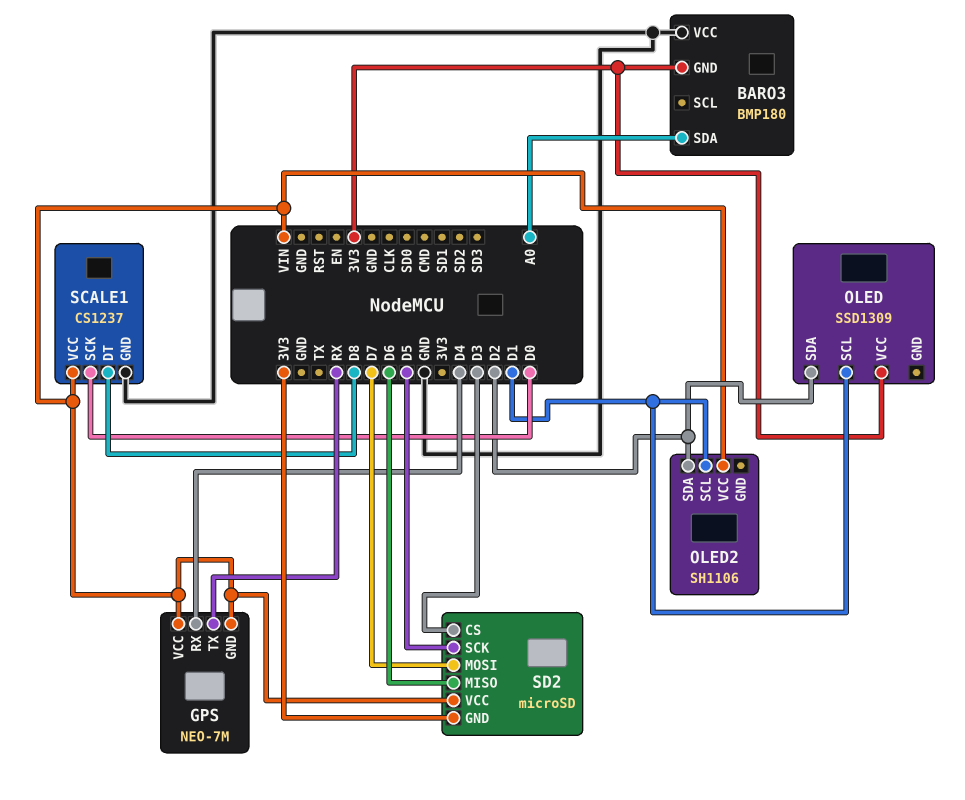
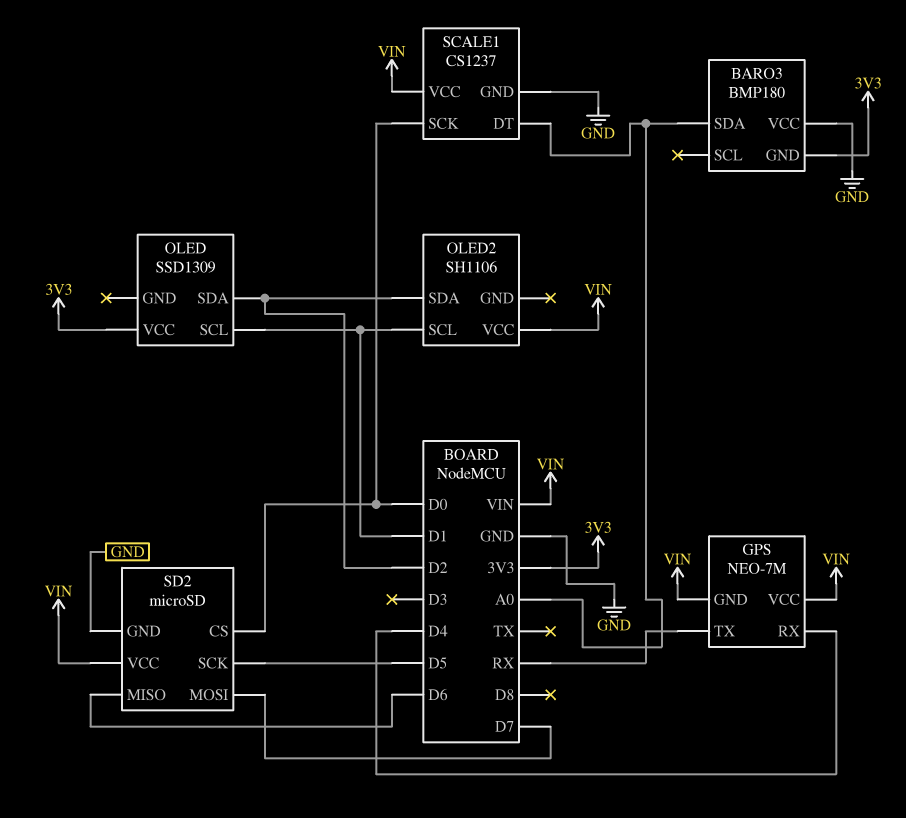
SCALE1 pin DT: D8 -> A0
SD2 pin CS: D3 -> D0
SD2 pin GND: 3V3 -> GND

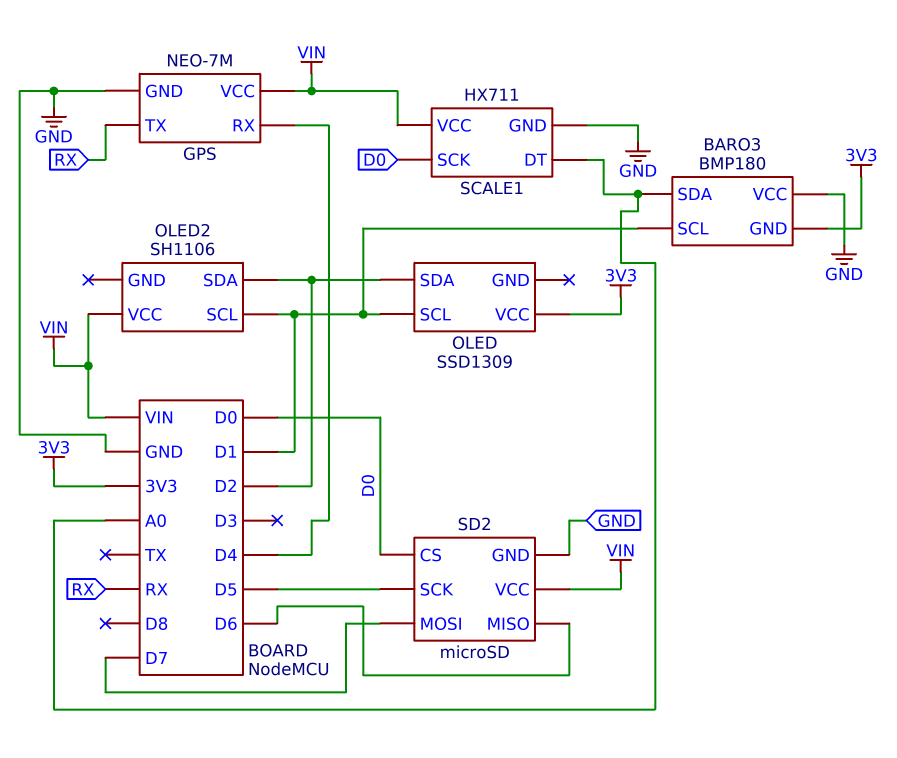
BARO3 pin SCL: none -> D1
GPS pin GND: VIN -> GND
SCALE1: CS1237 -> HX711

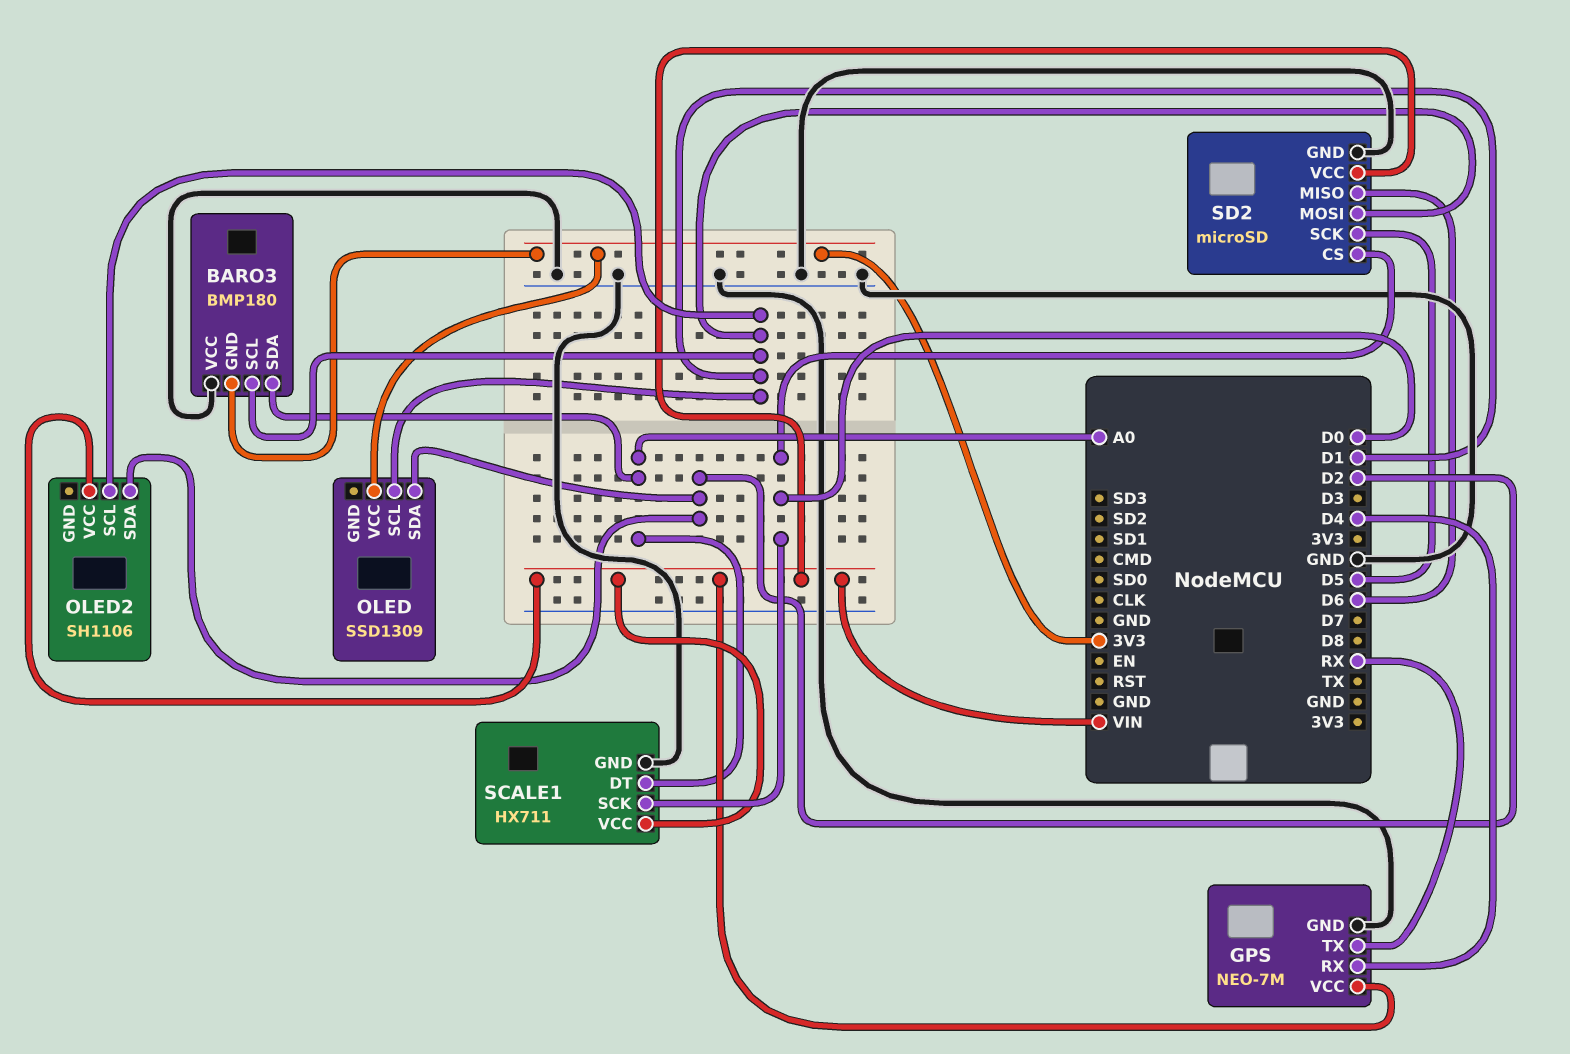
SD2 pin MOSI: D7 -> D1

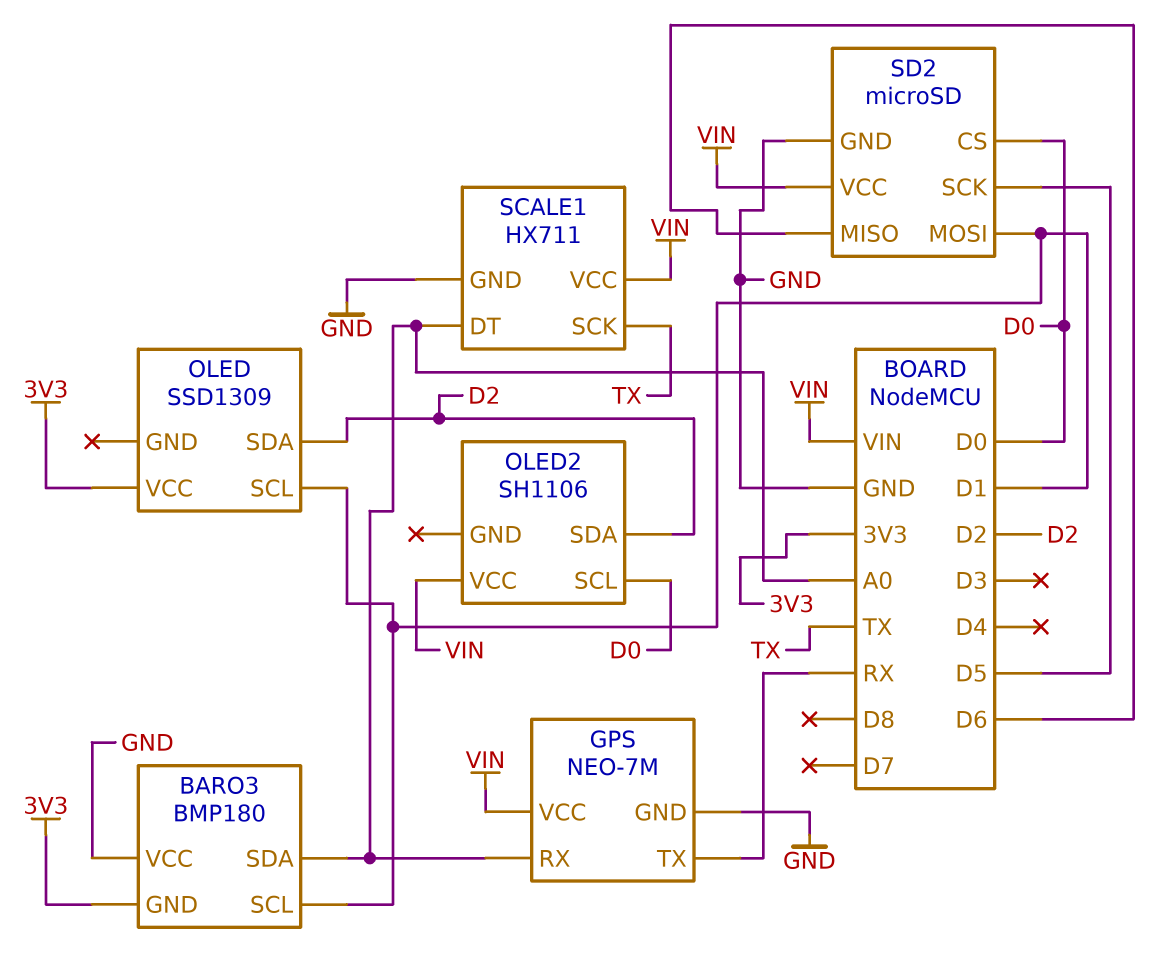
GPS pin RX: D4 -> A0
OLED2 pin SCL: D1 -> D0
SCALE1 pin SCK: D0 -> TX

